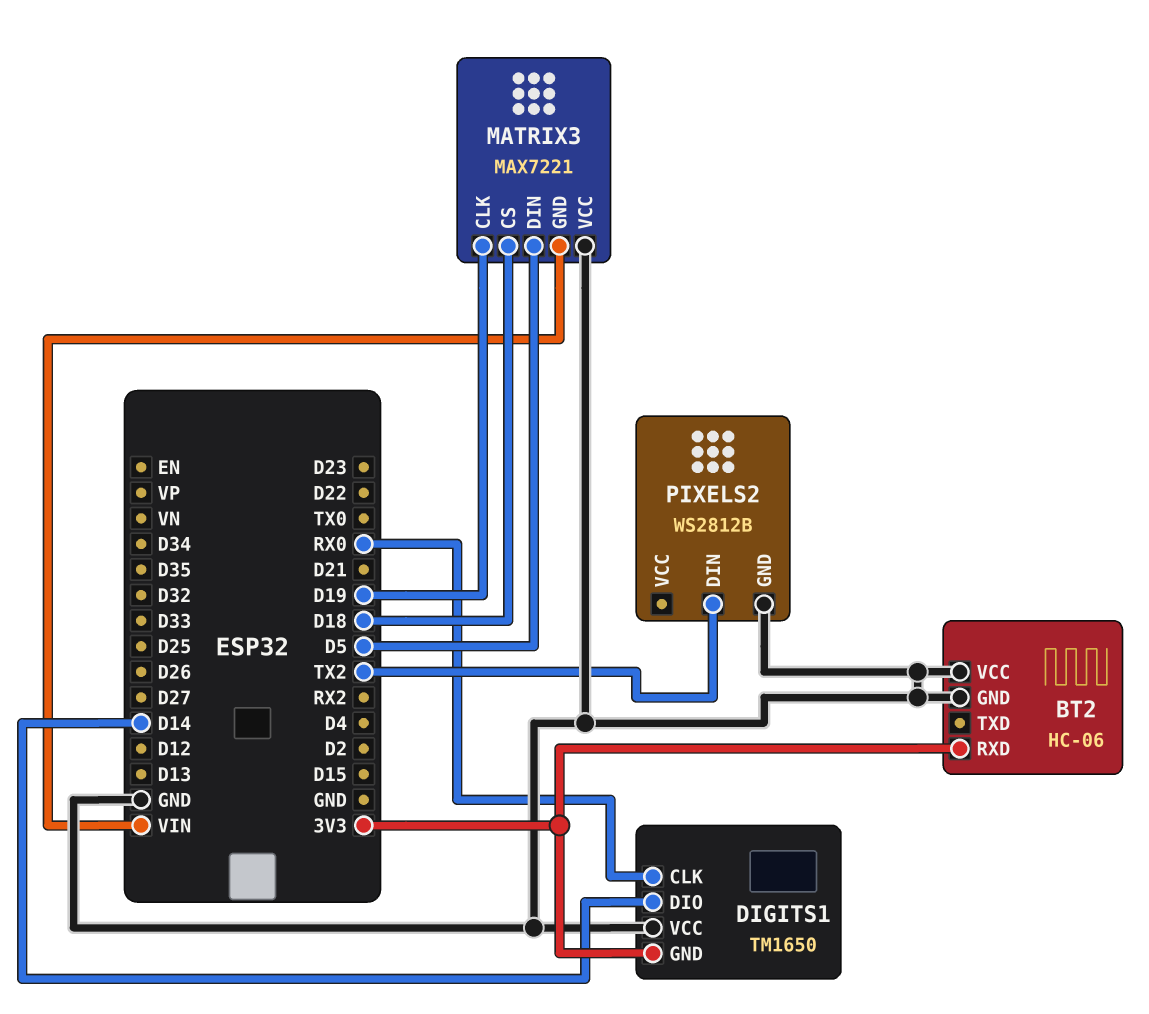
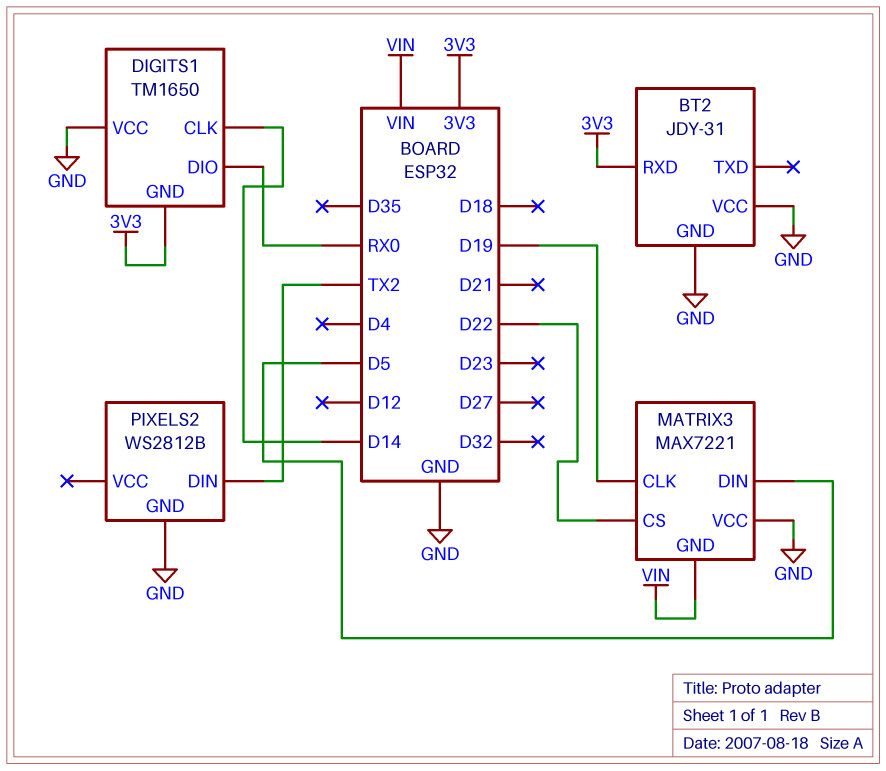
BT2: HC-06 -> JDY-31
DIGITS1 pin CLK: RX0 -> D14
DIGITS1 pin DIO: D14 -> RX0
MATRIX3 pin CS: D18 -> D22

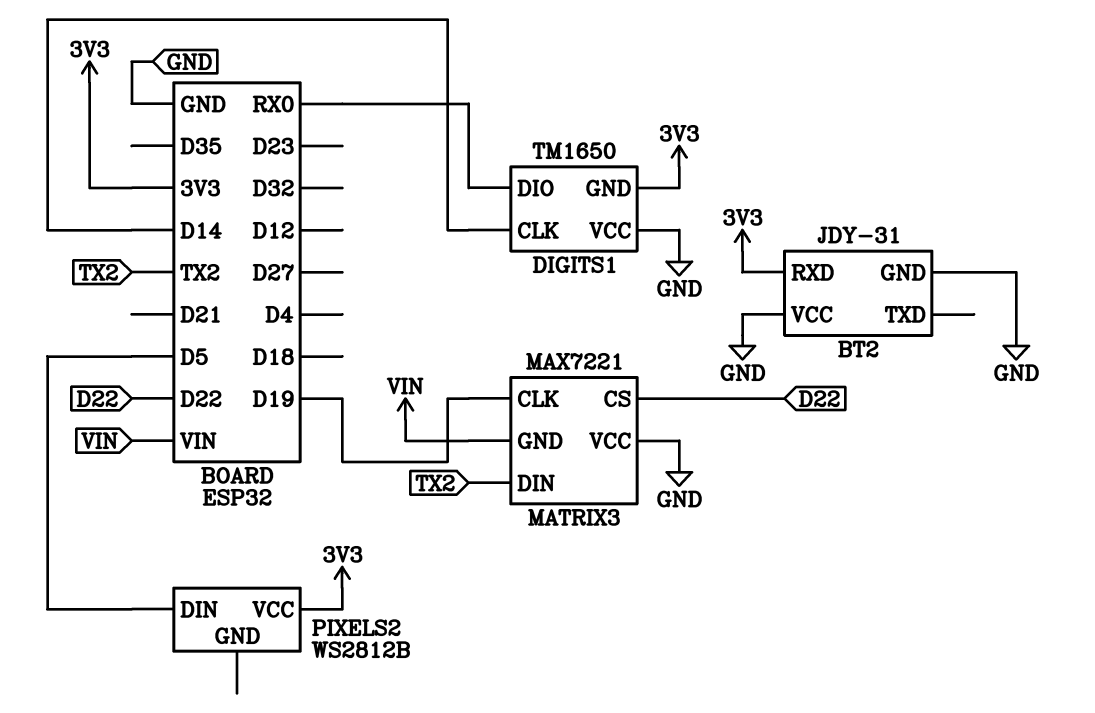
MATRIX3 pin DIN: D5 -> TX2
PIXELS2 pin DIN: TX2 -> D5
PIXELS2 pin GND: GND -> none
PIXELS2 pin VCC: none -> 3V3

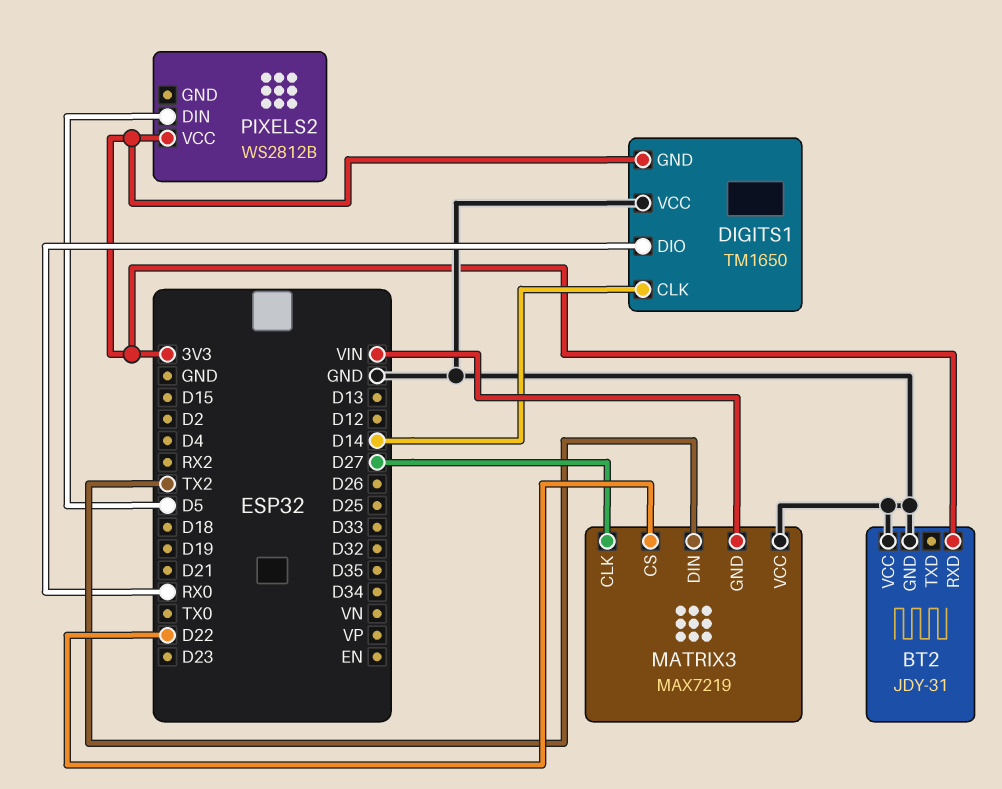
MATRIX3: MAX7221 -> MAX7219
MATRIX3 pin CLK: D19 -> D27

